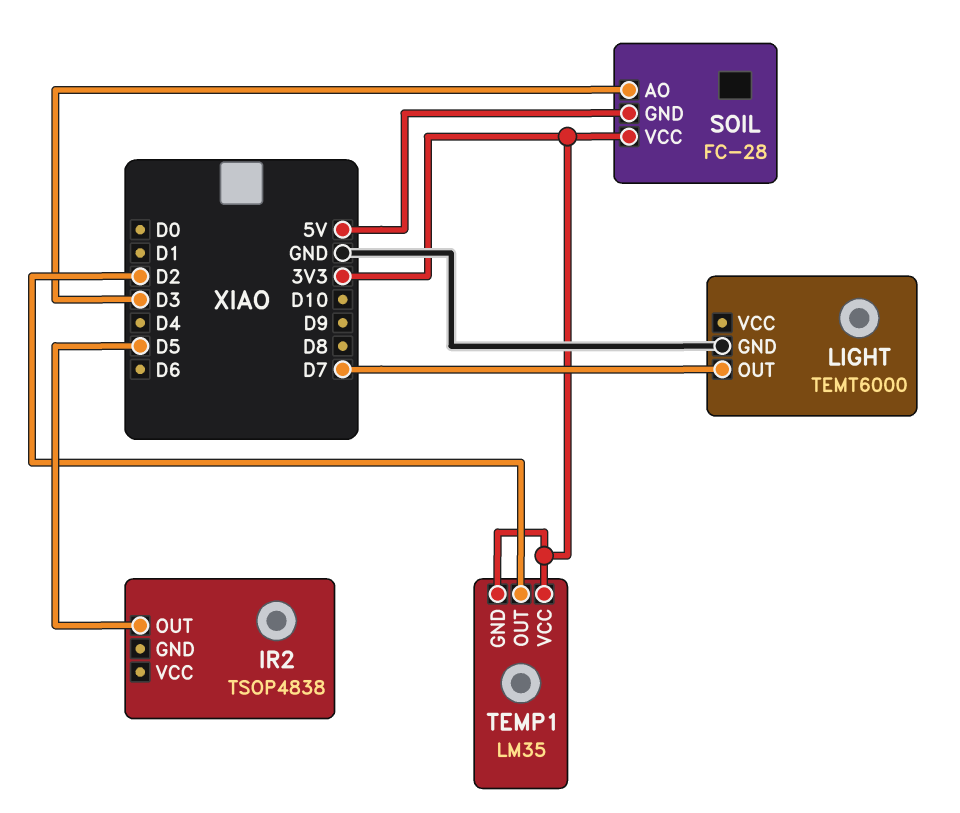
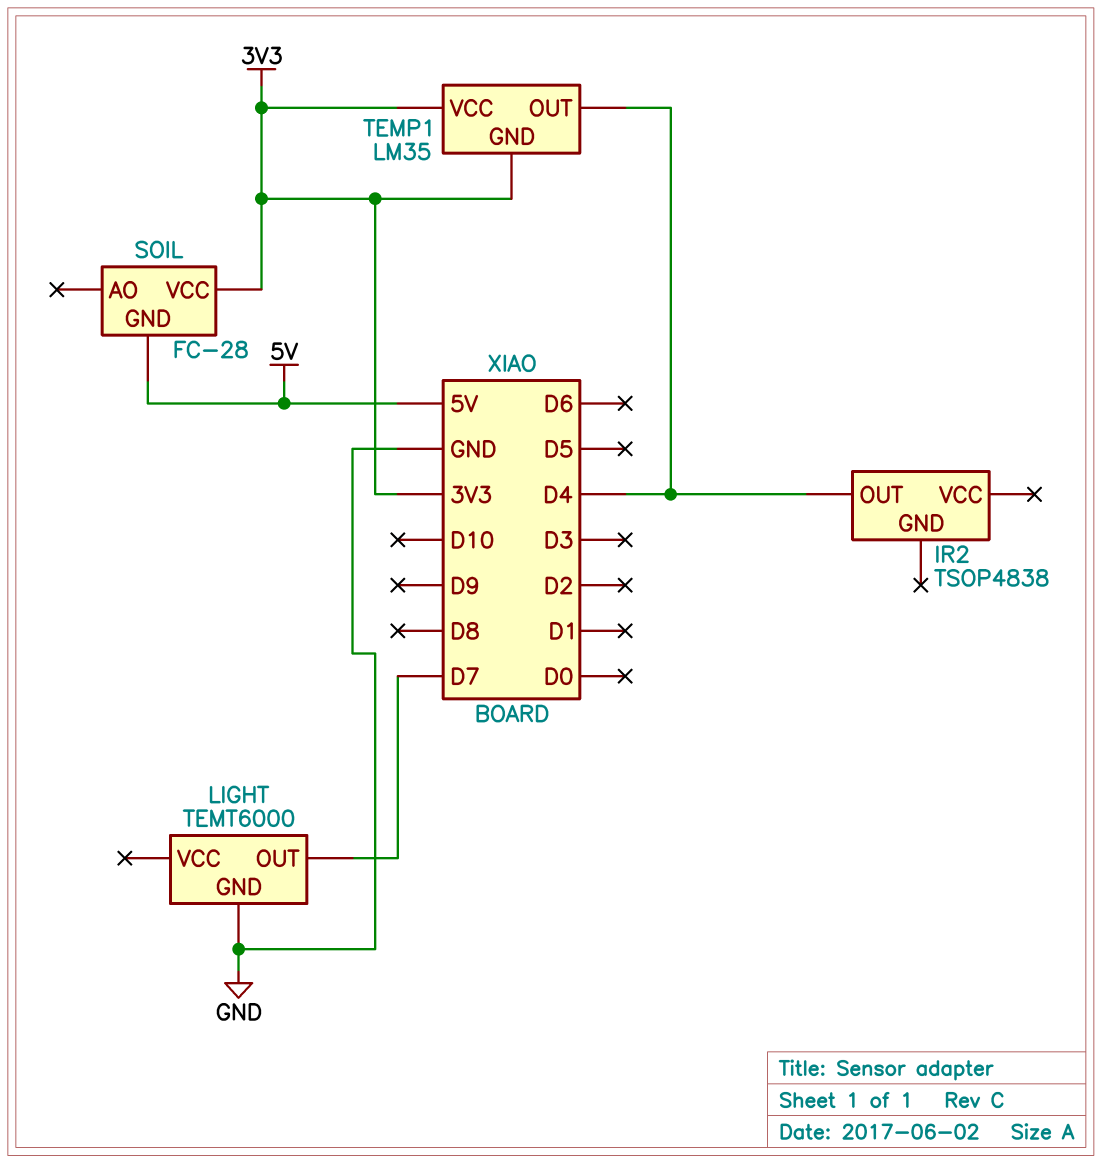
IR2 pin OUT: D5 -> D4
SOIL pin AO: D3 -> none
TEMP1 pin OUT: D2 -> D4

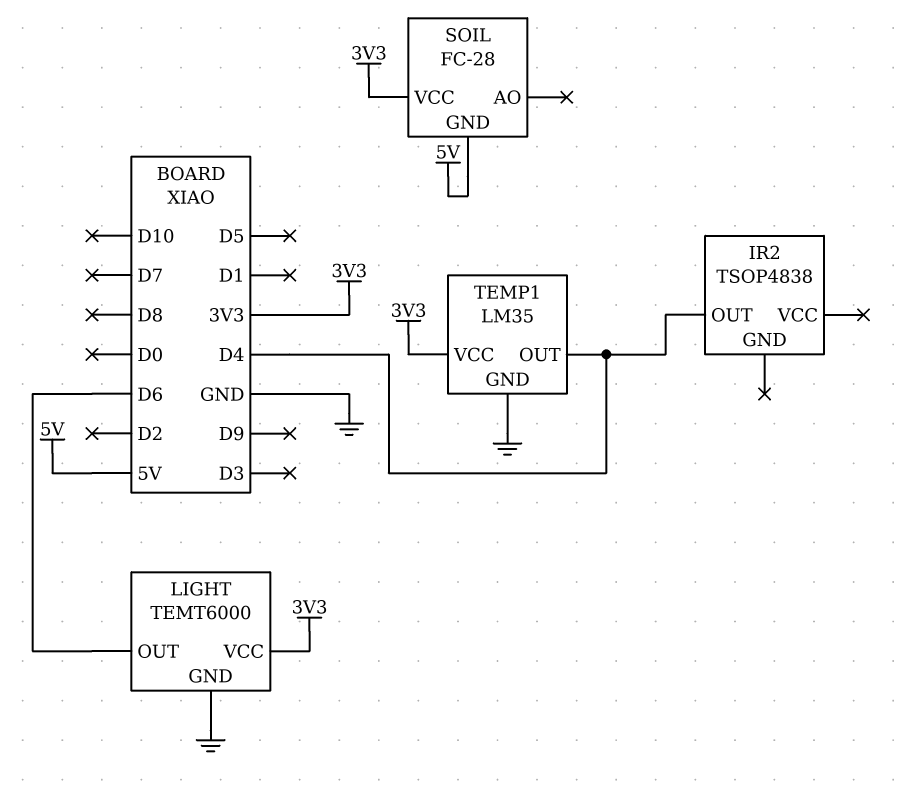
LIGHT pin OUT: D7 -> D6
LIGHT pin VCC: none -> 3V3
TEMP1 pin GND: 3V3 -> GND

